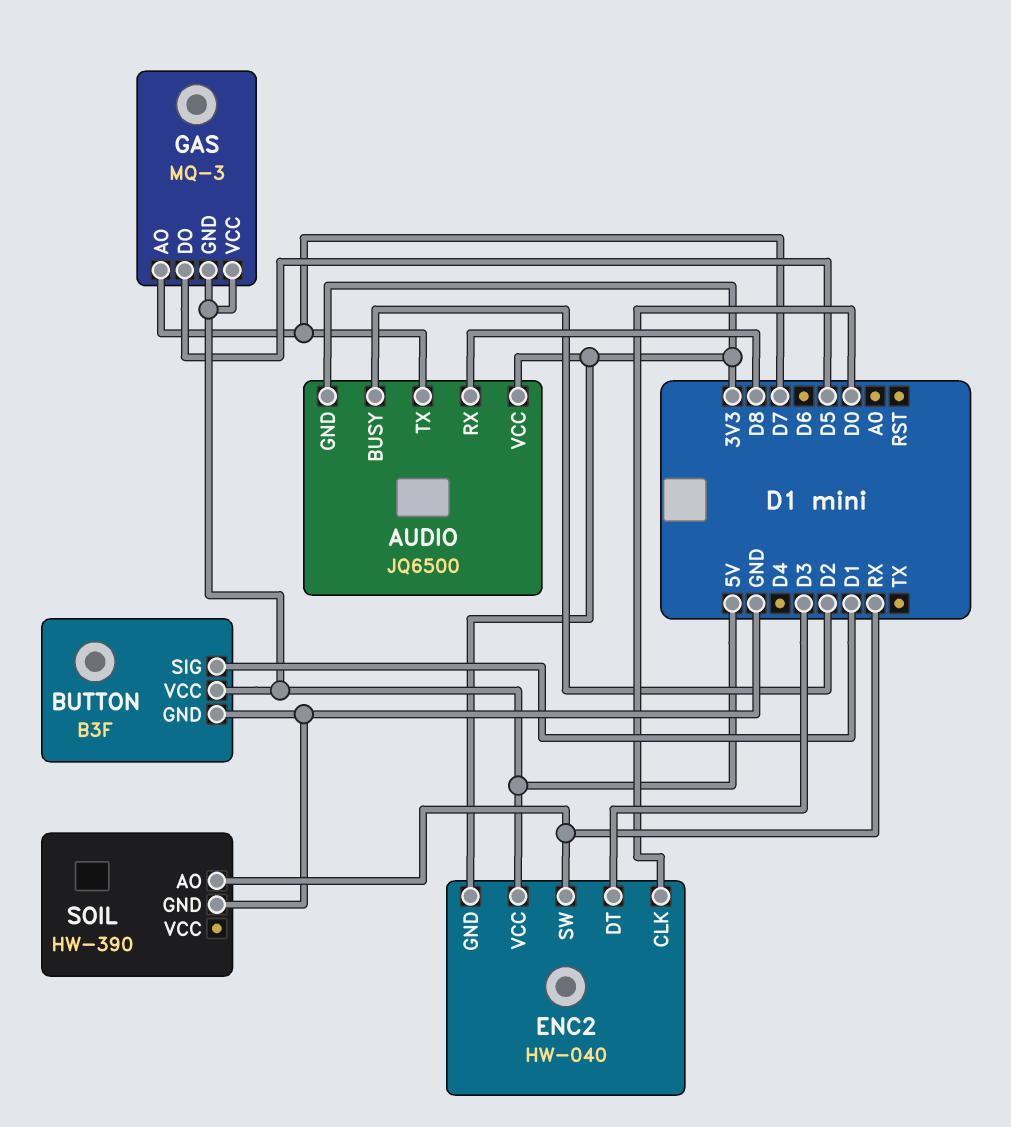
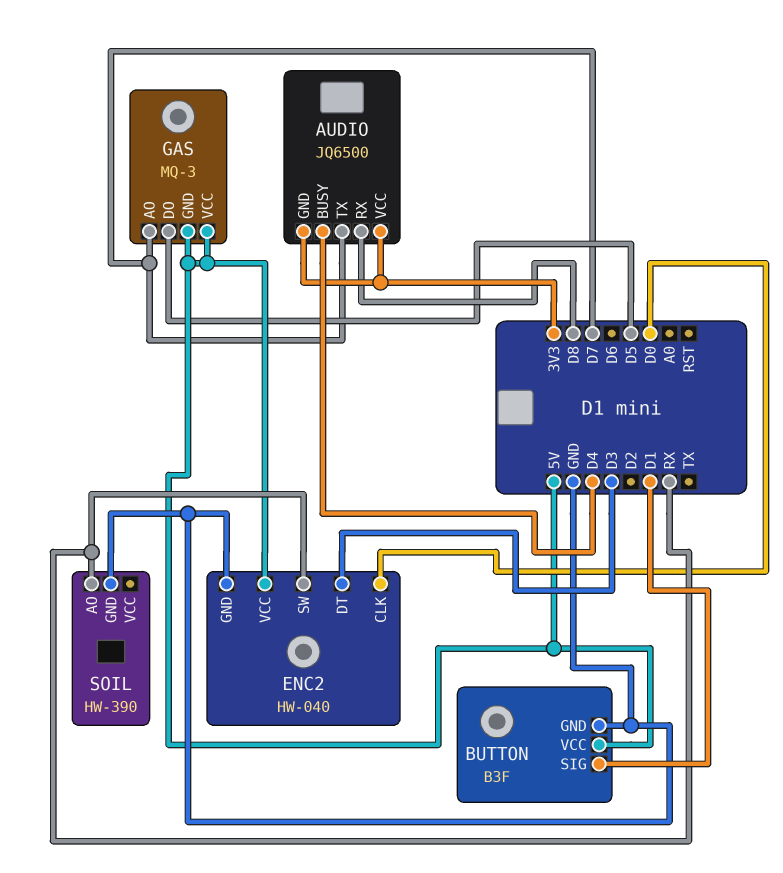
AUDIO pin BUSY: D2 -> D4
ENC2 pin GND: 3V3 -> GND

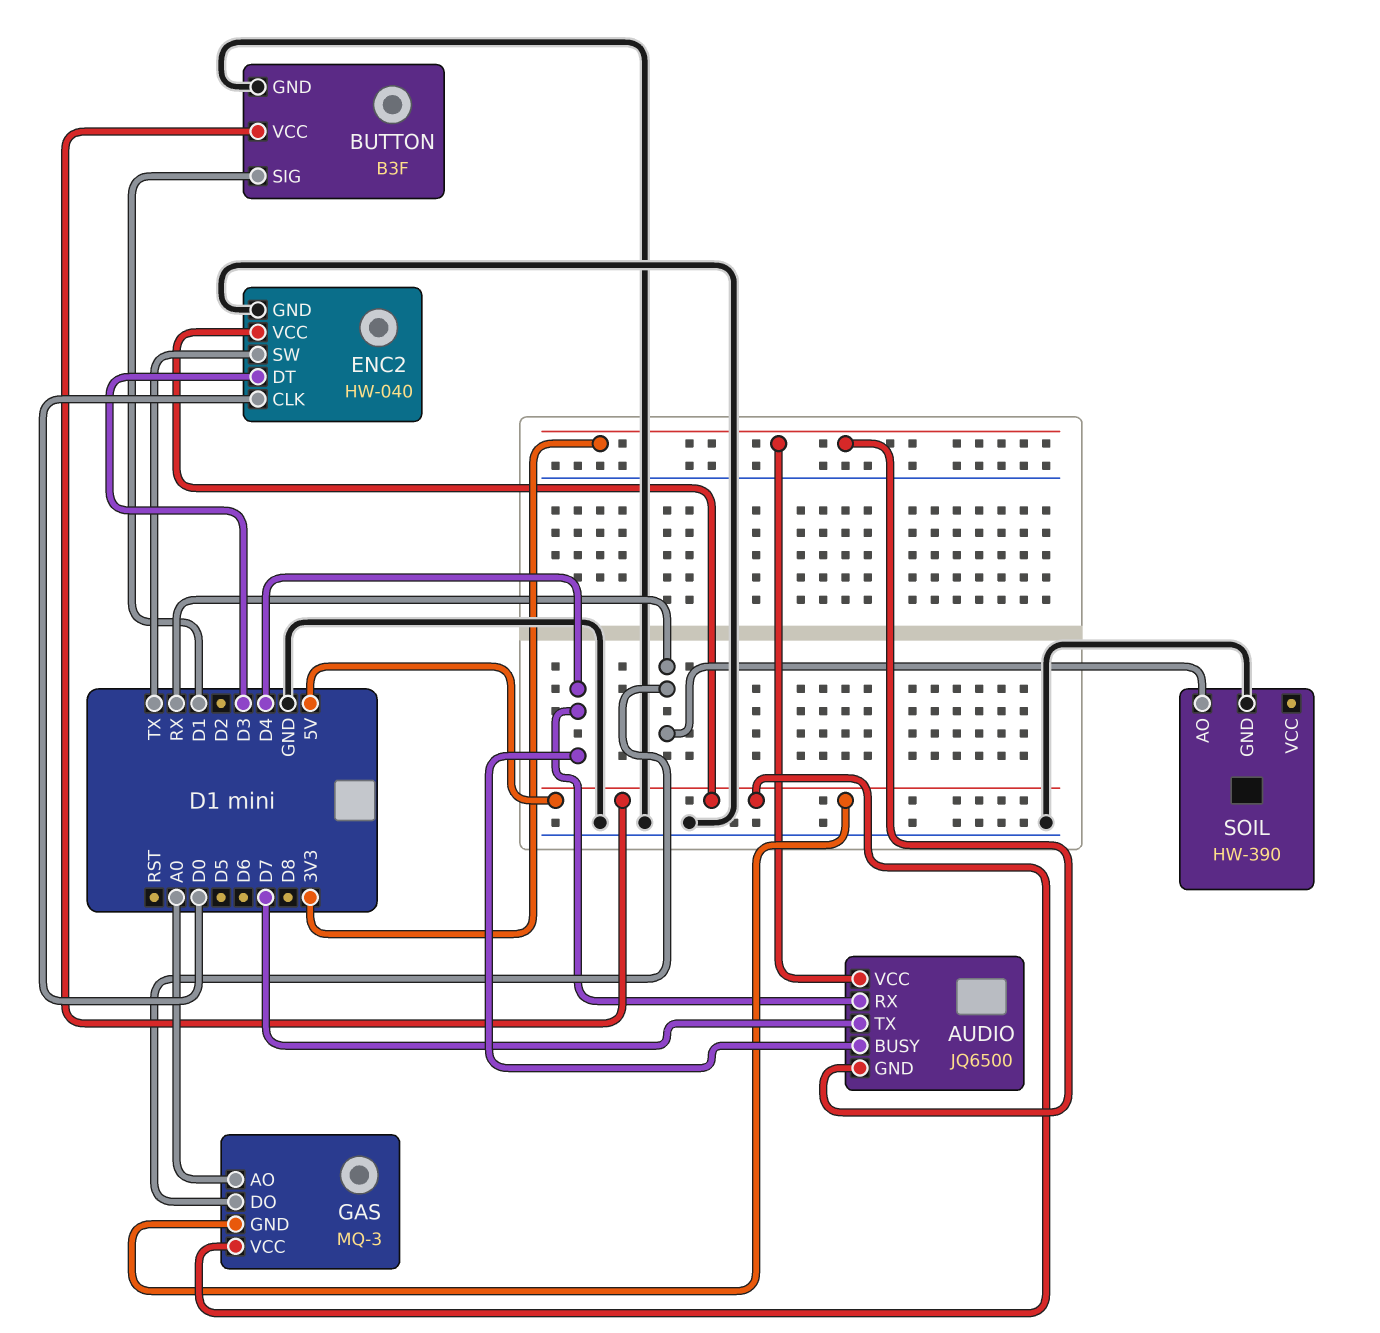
AUDIO pin RX: D8 -> D4
ENC2 pin SW: RX -> TX
GAS pin AO: D7 -> A0
GAS pin DO: D5 -> RX

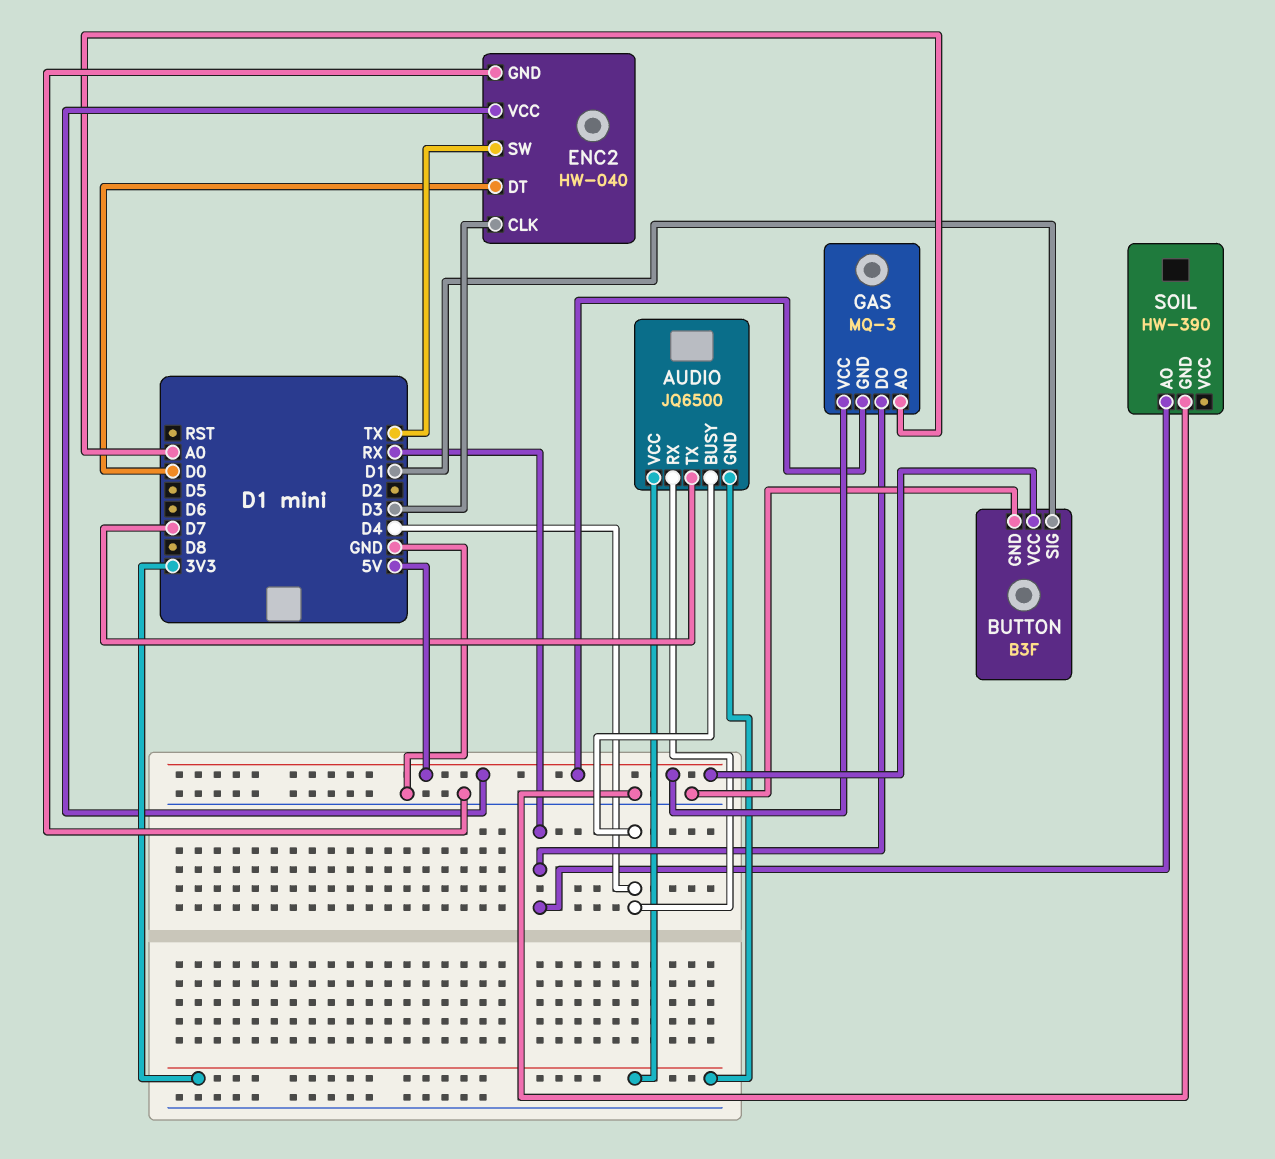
ENC2 pin CLK: D0 -> D3
ENC2 pin DT: D3 -> D0

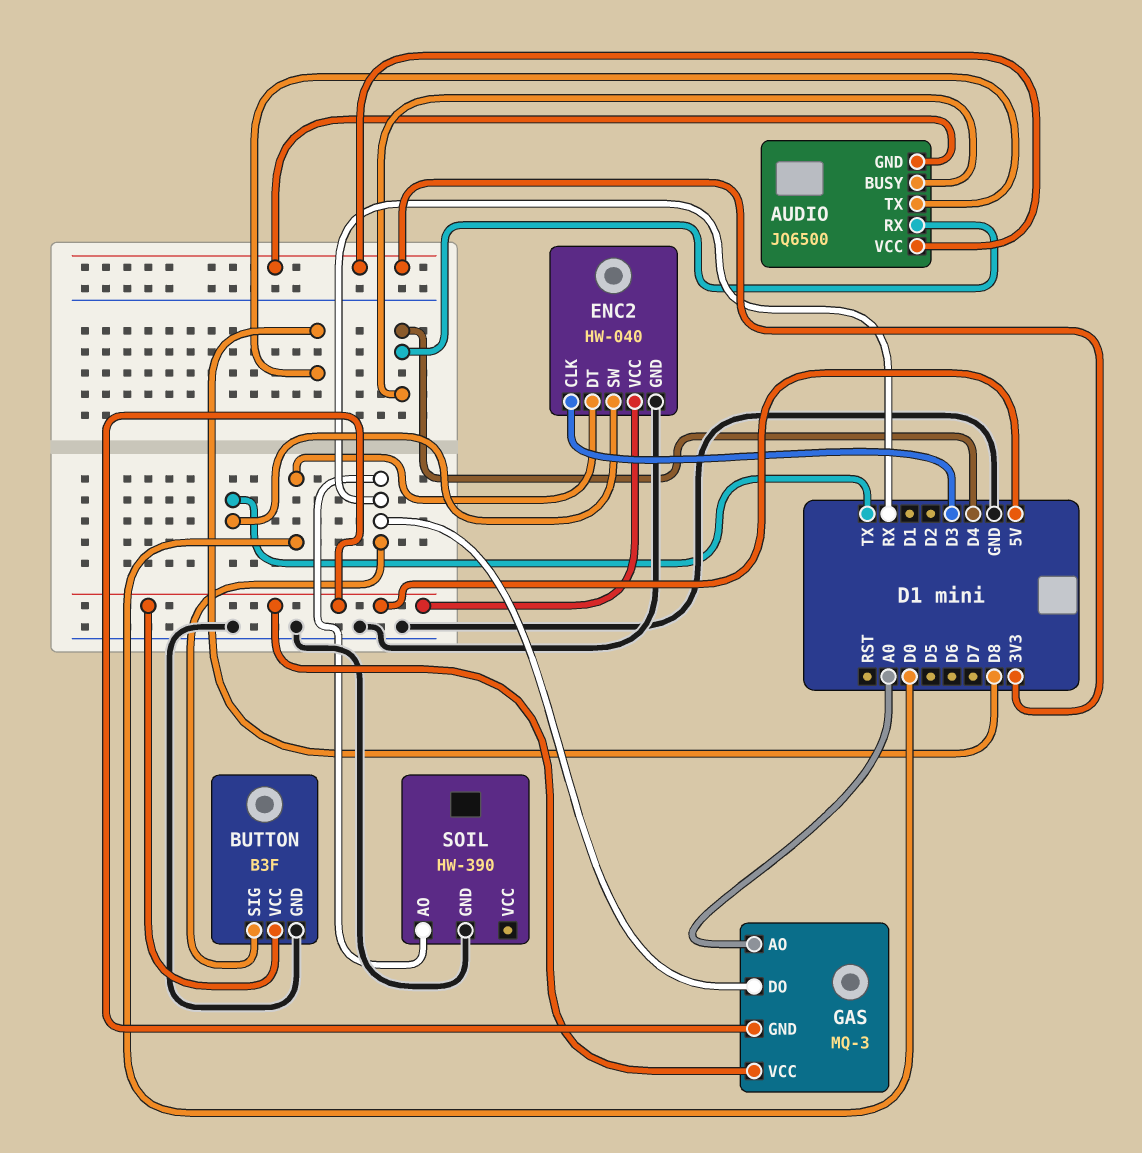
AUDIO pin TX: D7 -> D8
BUTTON pin SIG: D1 -> RX

